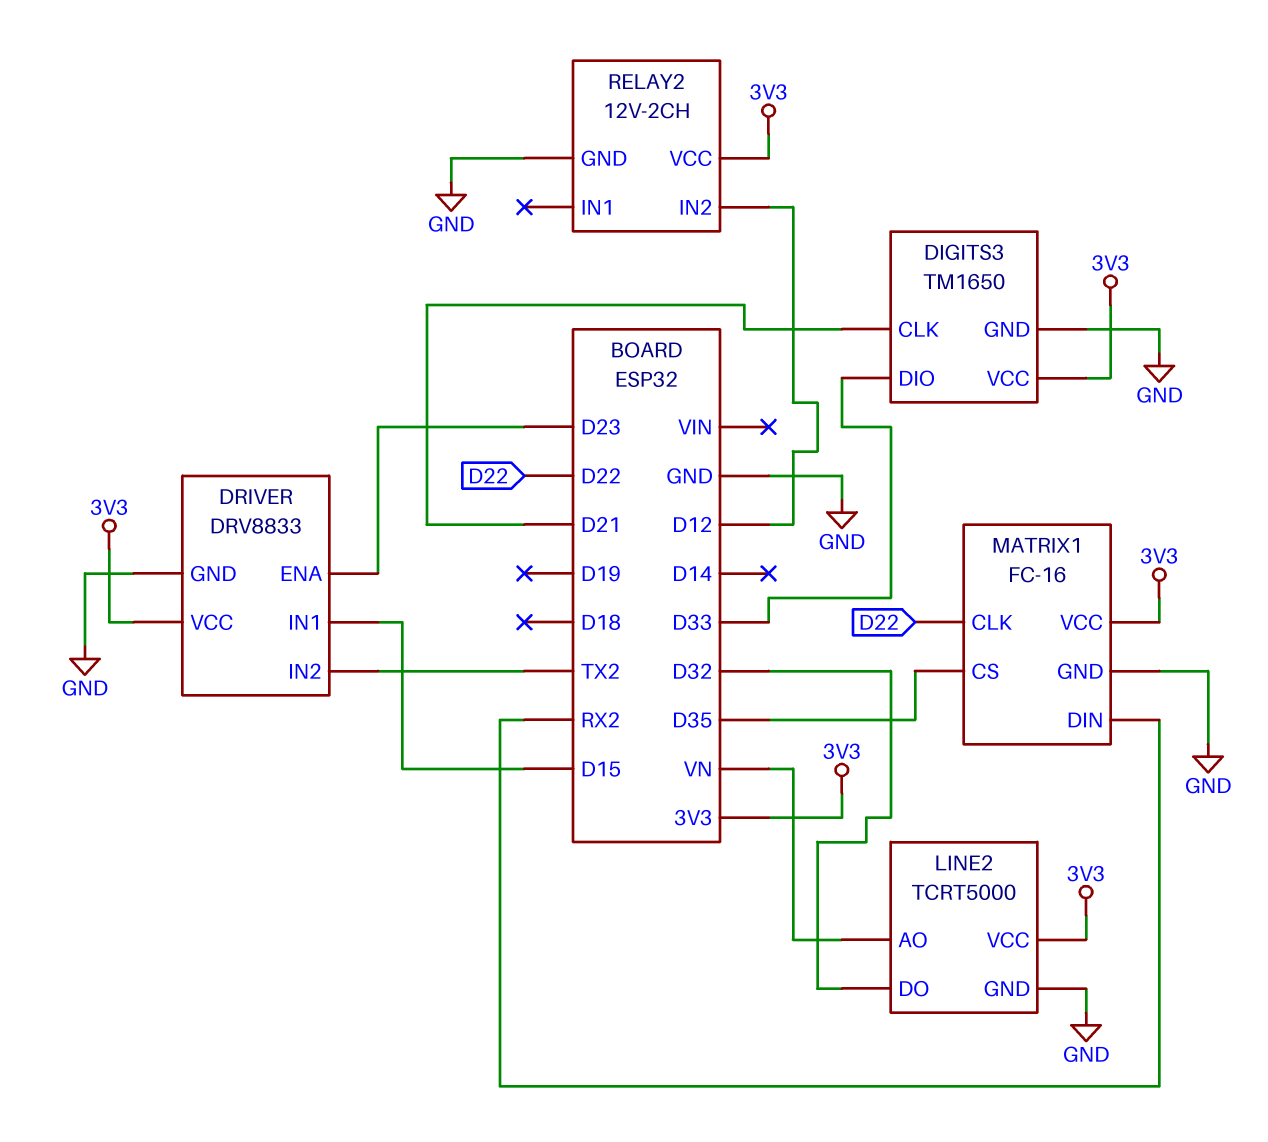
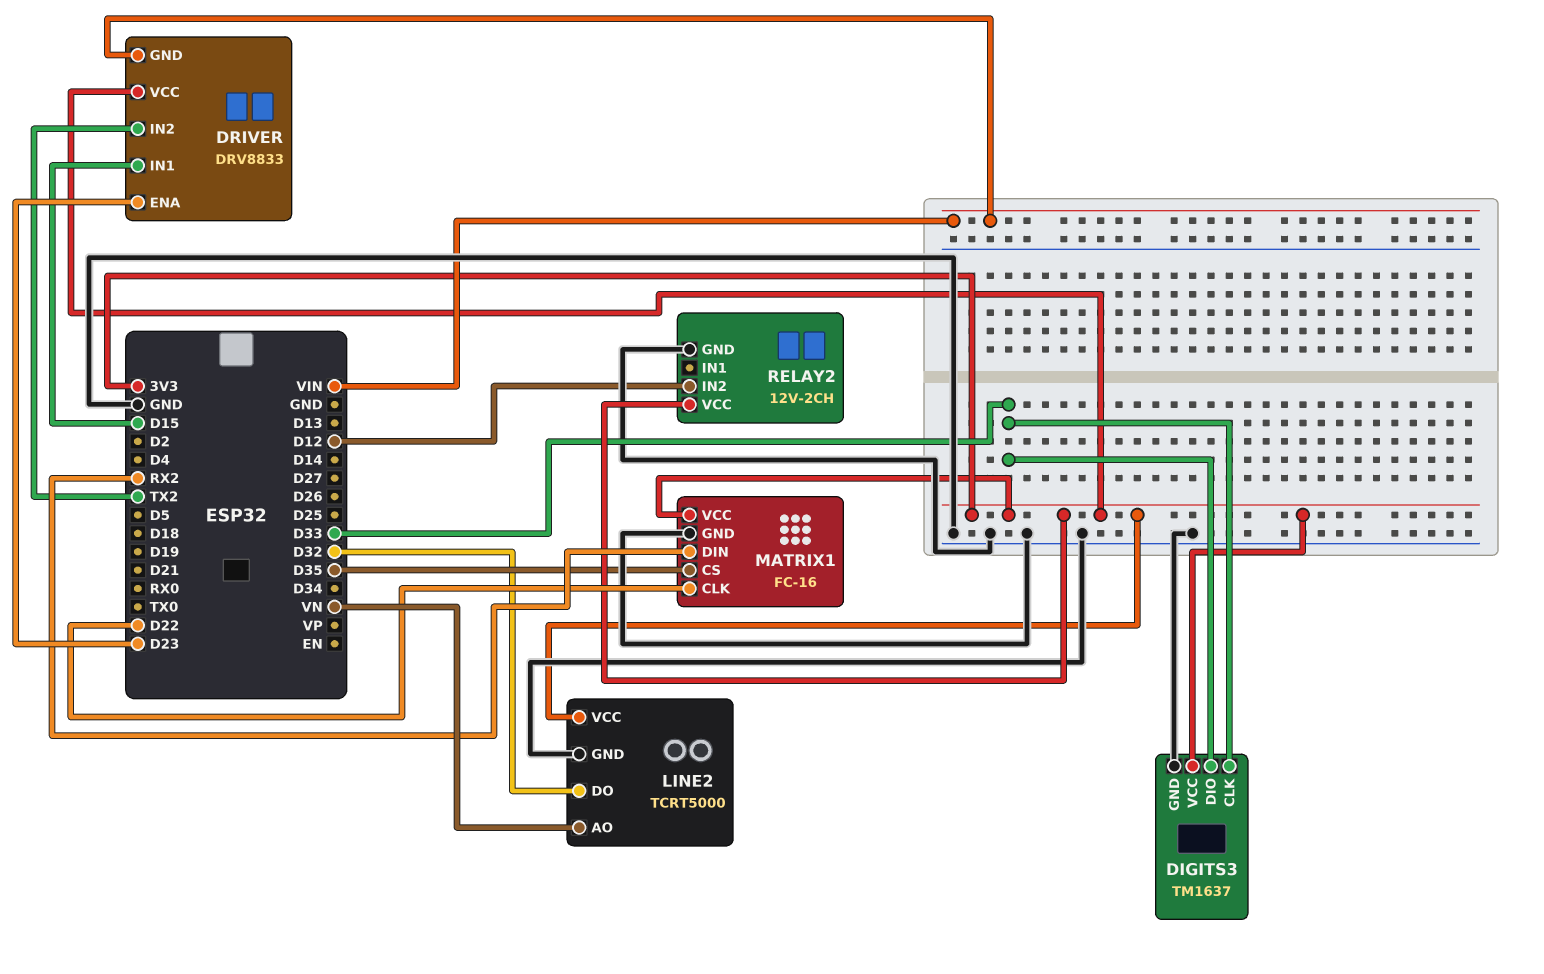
DIGITS3: TM1650 -> TM1637
DIGITS3 pin CLK: D21 -> D33
DRIVER pin GND: GND -> VIN

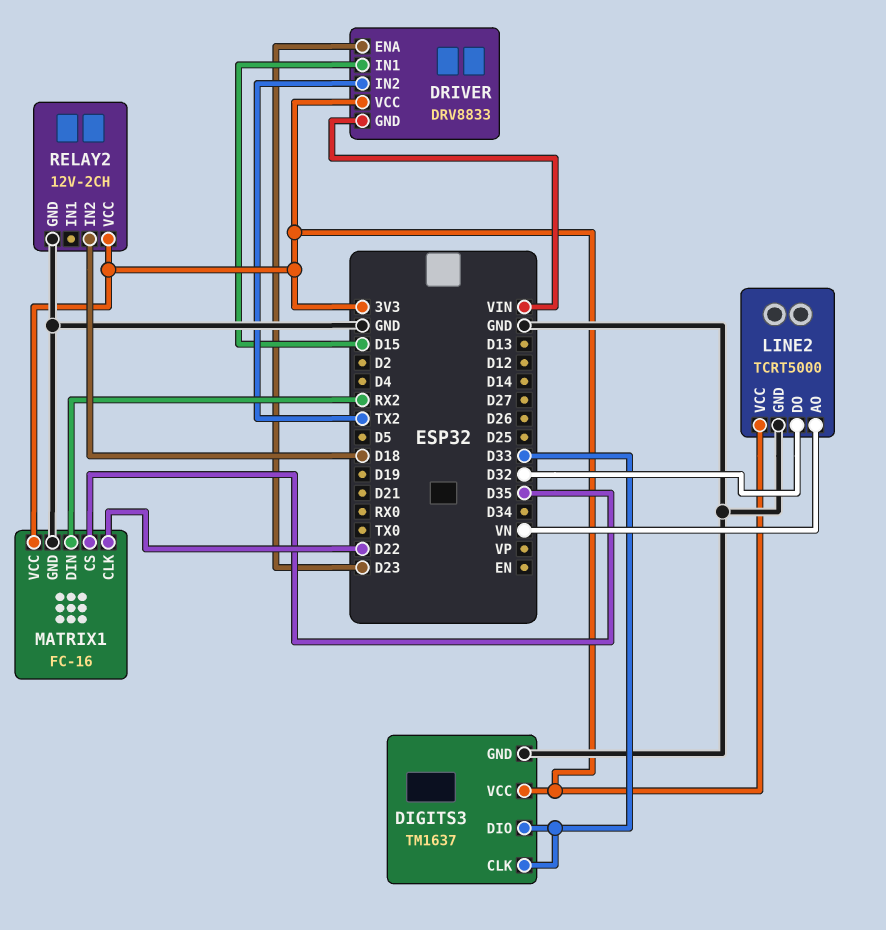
RELAY2 pin IN2: D12 -> D18

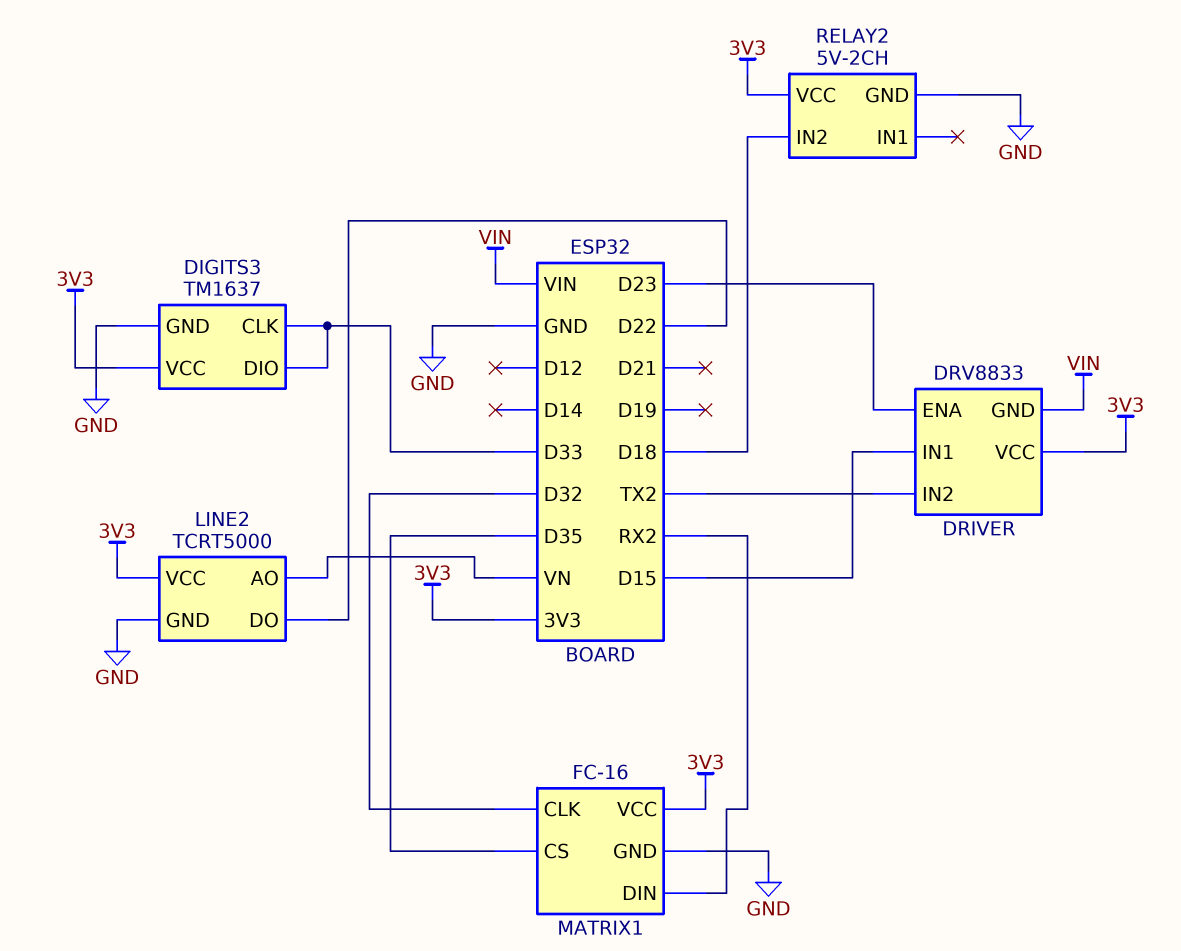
LINE2 pin DO: D32 -> D22
MATRIX1 pin CLK: D22 -> D32
RELAY2: 12V-2CH -> 5V-2CH

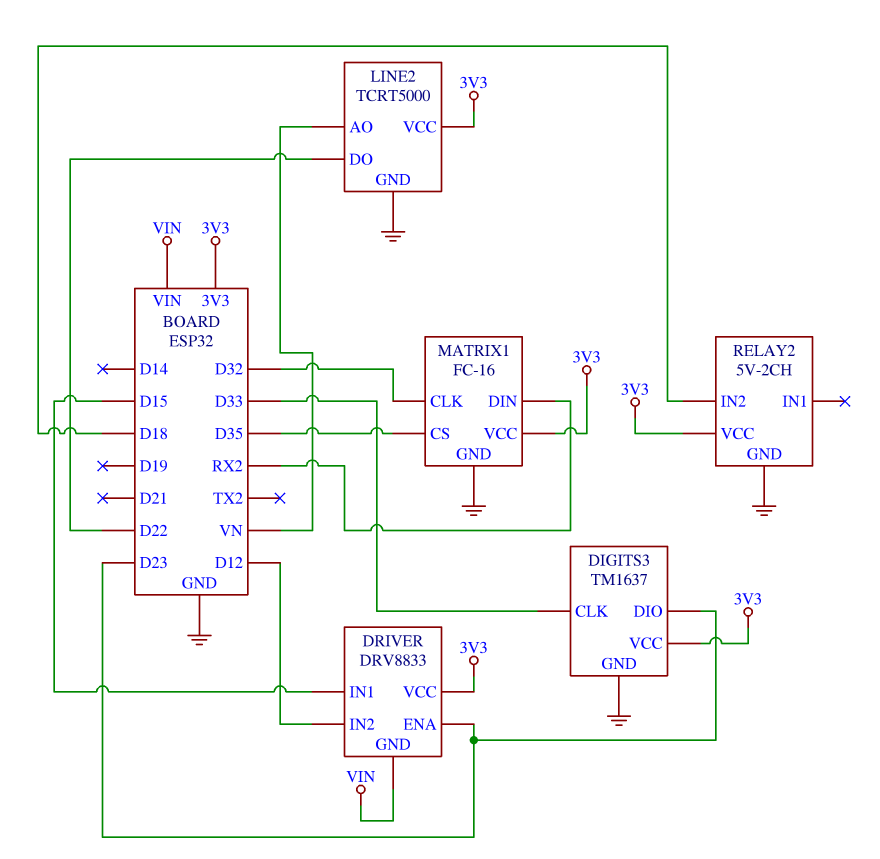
DIGITS3 pin DIO: D33 -> D23
DRIVER pin IN2: TX2 -> D12

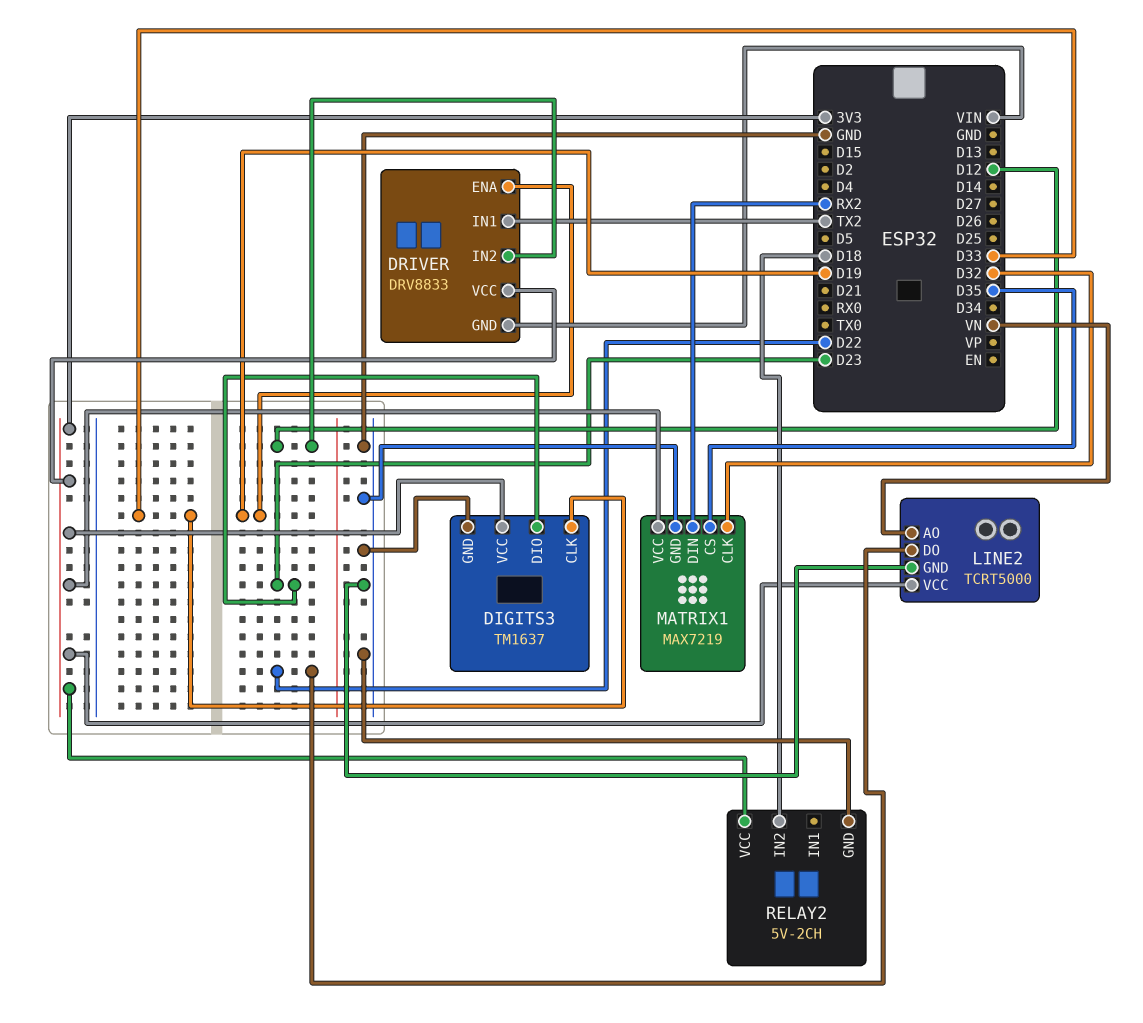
DRIVER pin ENA: D23 -> D19
DRIVER pin IN1: D15 -> TX2
MATRIX1: FC-16 -> MAX7219

